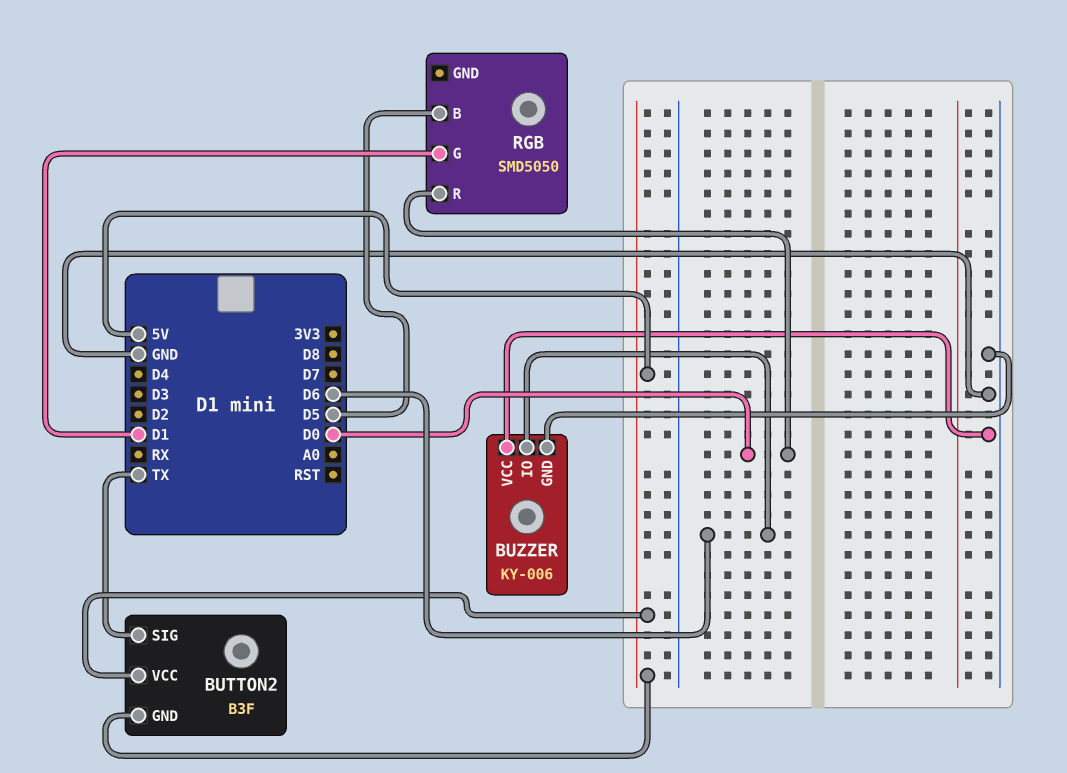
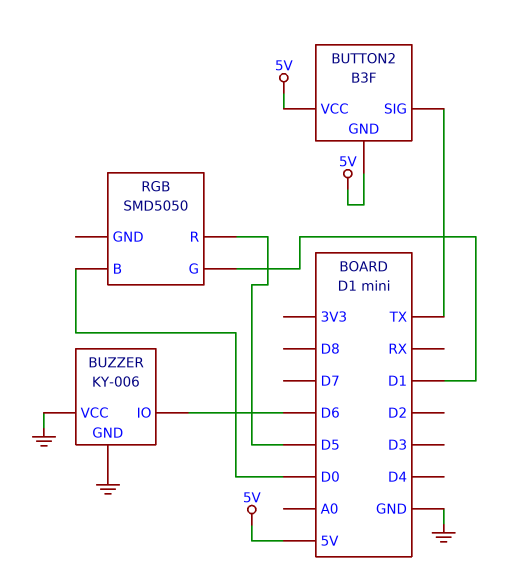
RGB pin B: D5 -> D0
RGB pin R: D0 -> D5

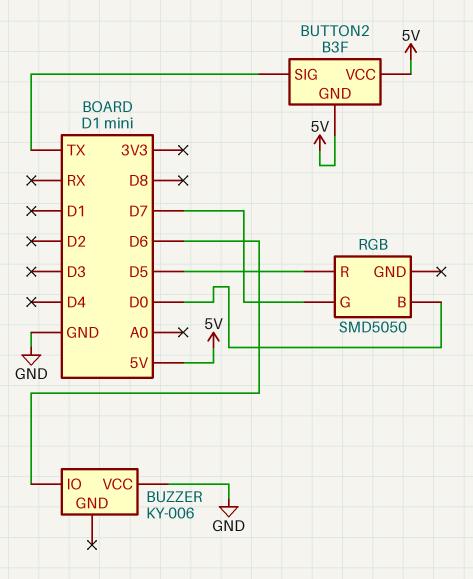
BUZZER pin GND: GND -> none
RGB pin G: D1 -> D7

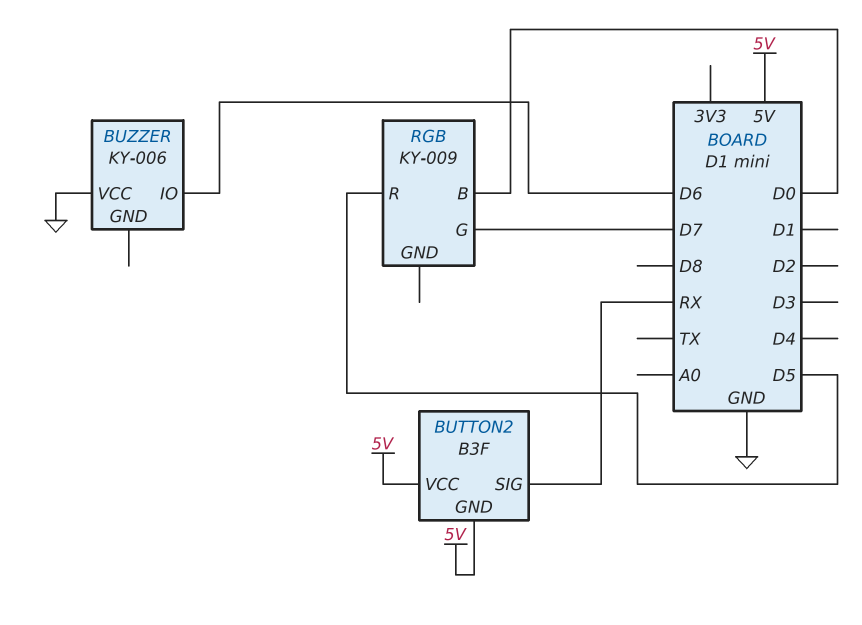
BUTTON2 pin SIG: TX -> RX
RGB: SMD5050 -> KY-009

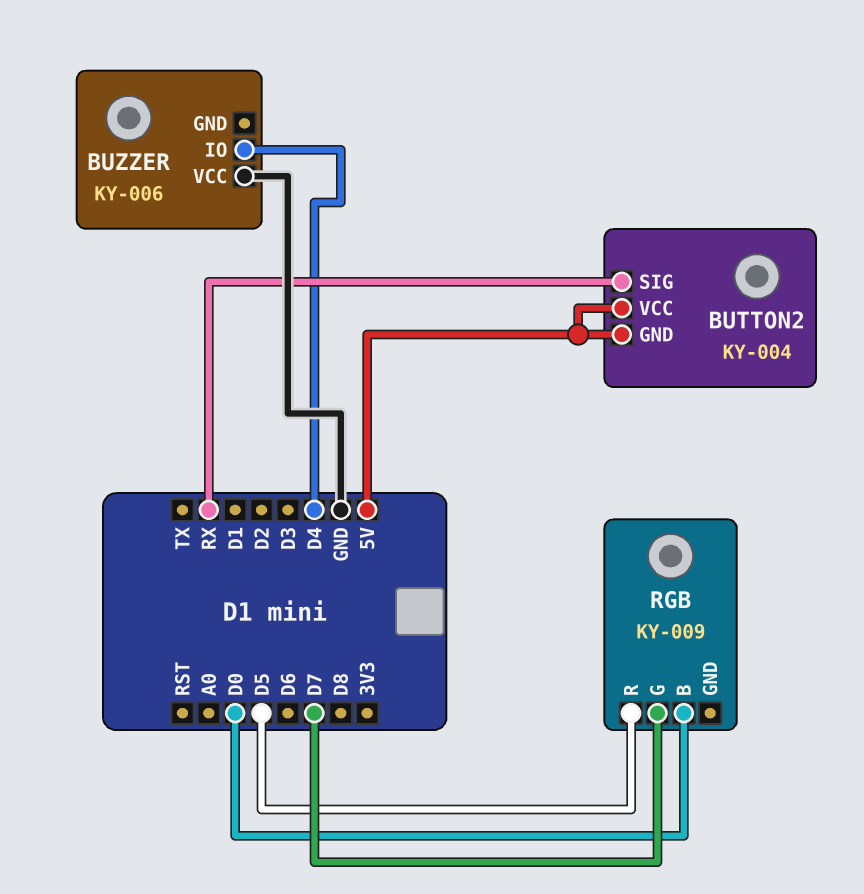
BUTTON2: B3F -> KY-004
BUZZER pin IO: D6 -> D4

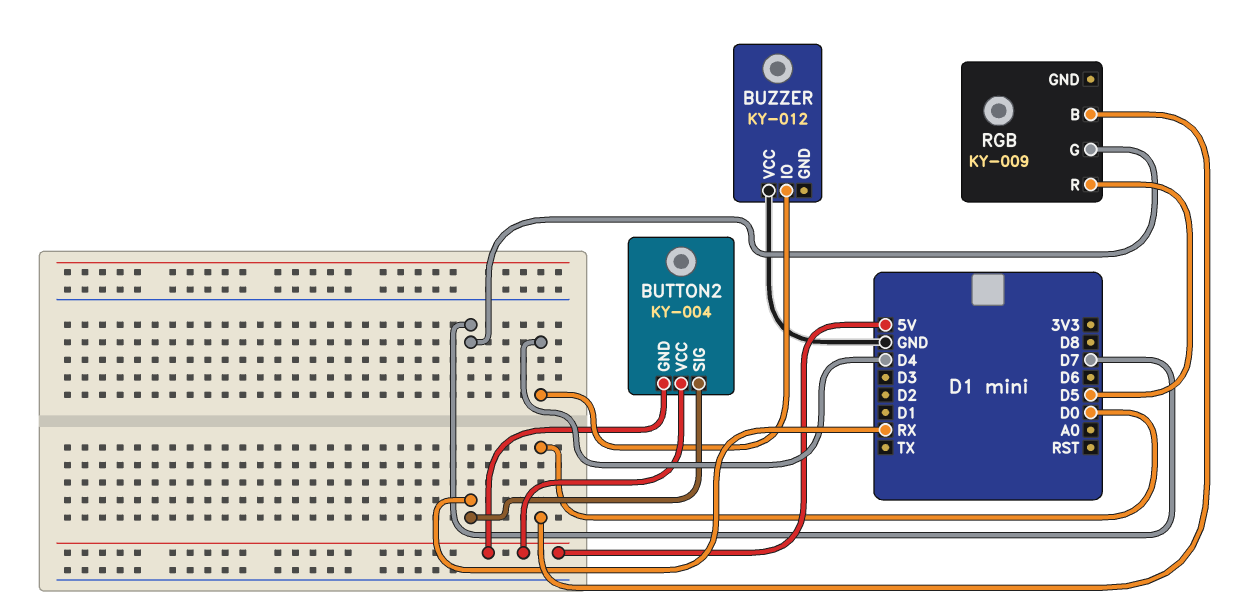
BUZZER: KY-006 -> KY-012

